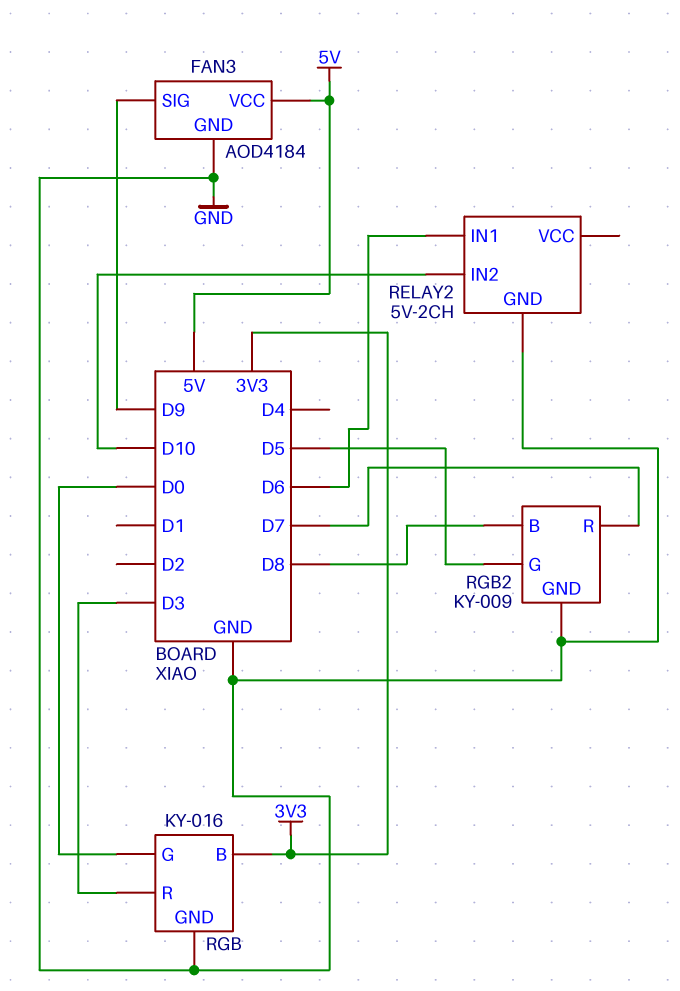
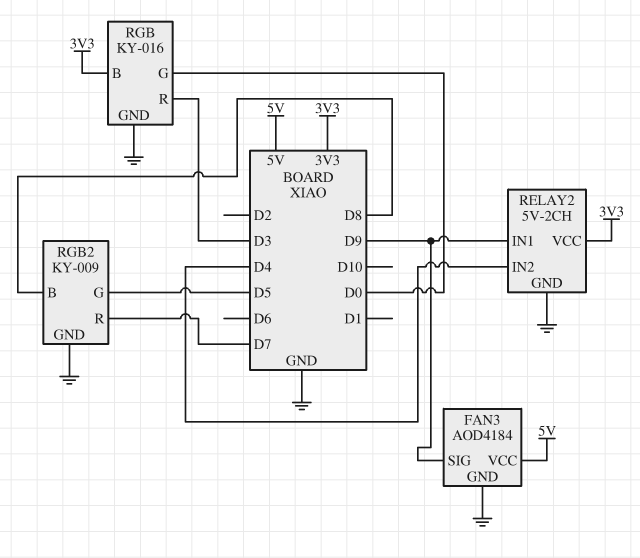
RELAY2 pin IN1: D6 -> D9
RELAY2 pin IN2: D10 -> D4
RELAY2 pin VCC: none -> 3V3

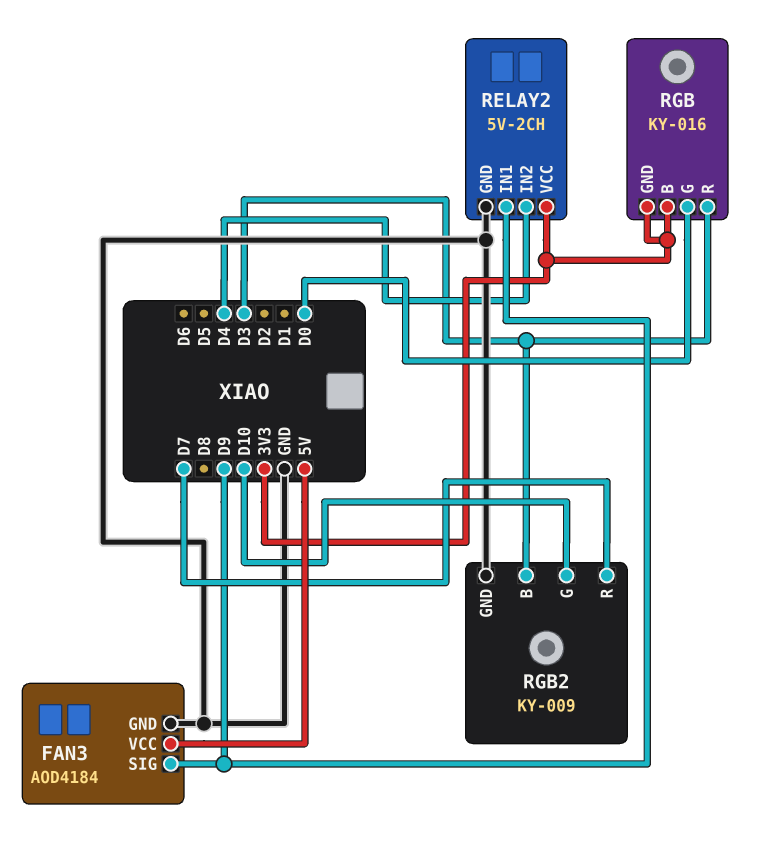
RGB pin GND: GND -> 3V3
RGB2 pin B: D8 -> D3
RGB2 pin G: D5 -> D10

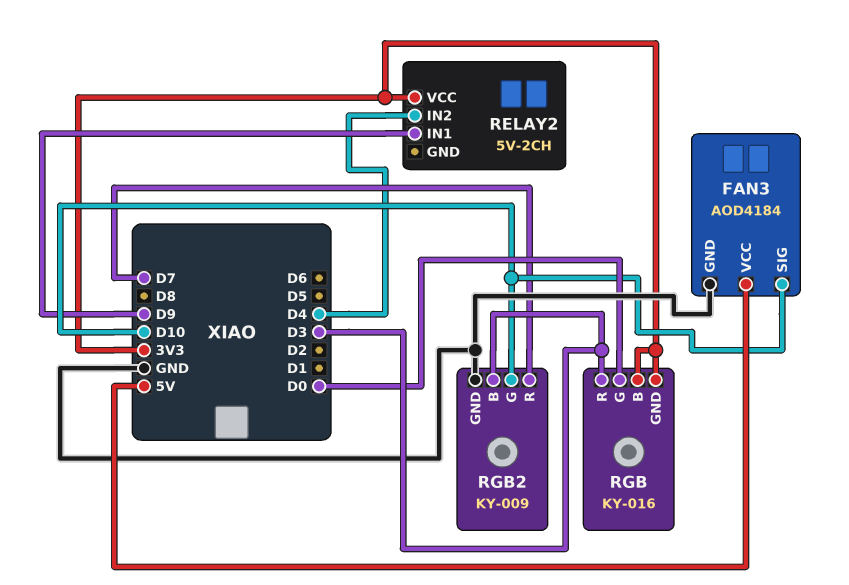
FAN3 pin SIG: D9 -> D10
RELAY2 pin GND: GND -> none

